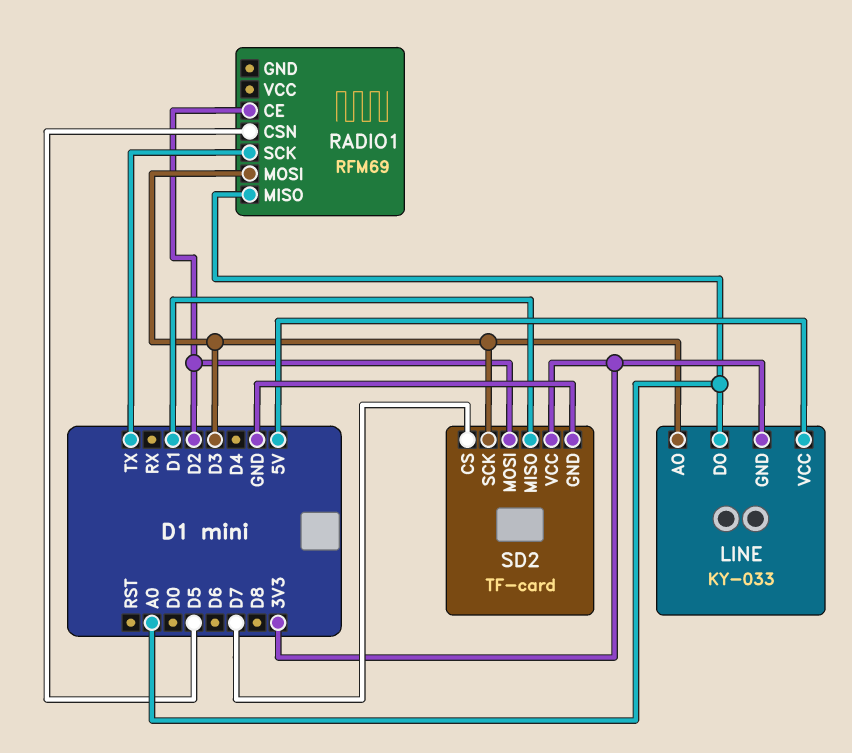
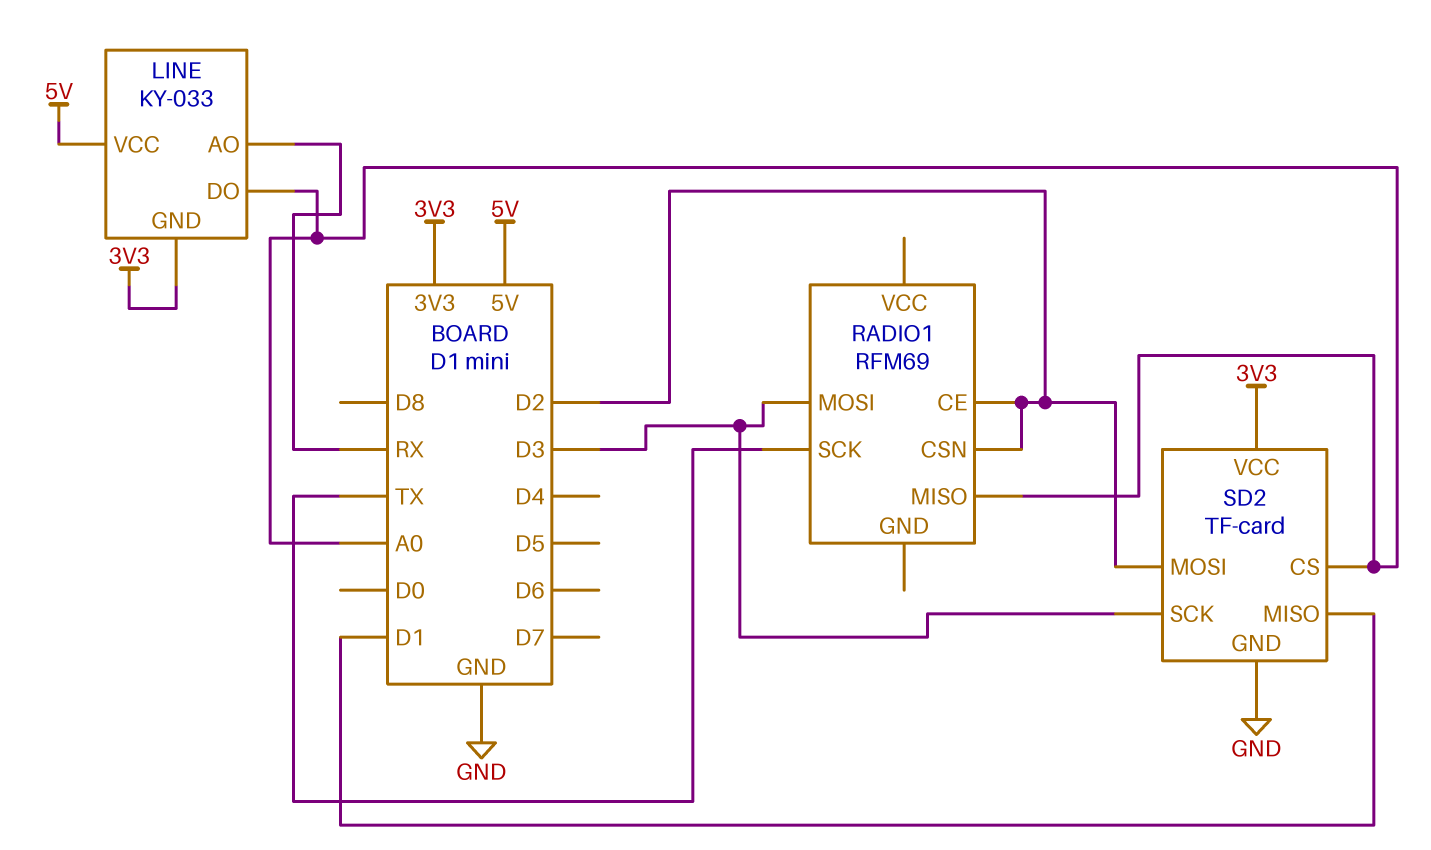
LINE pin AO: D3 -> RX
RADIO1 pin CSN: D5 -> D2
SD2 pin CS: D7 -> A0

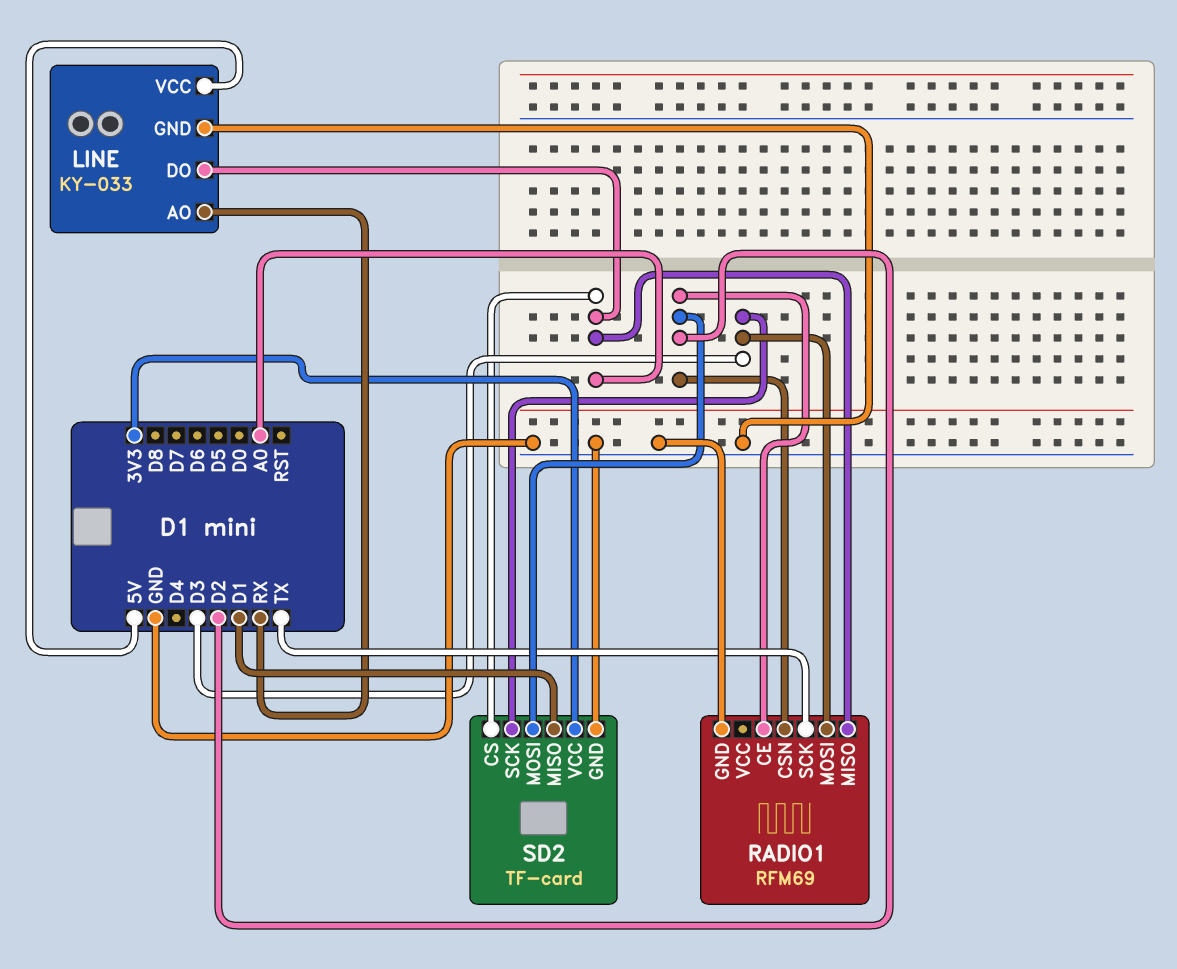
LINE pin GND: 3V3 -> GND
RADIO1 pin GND: none -> GND

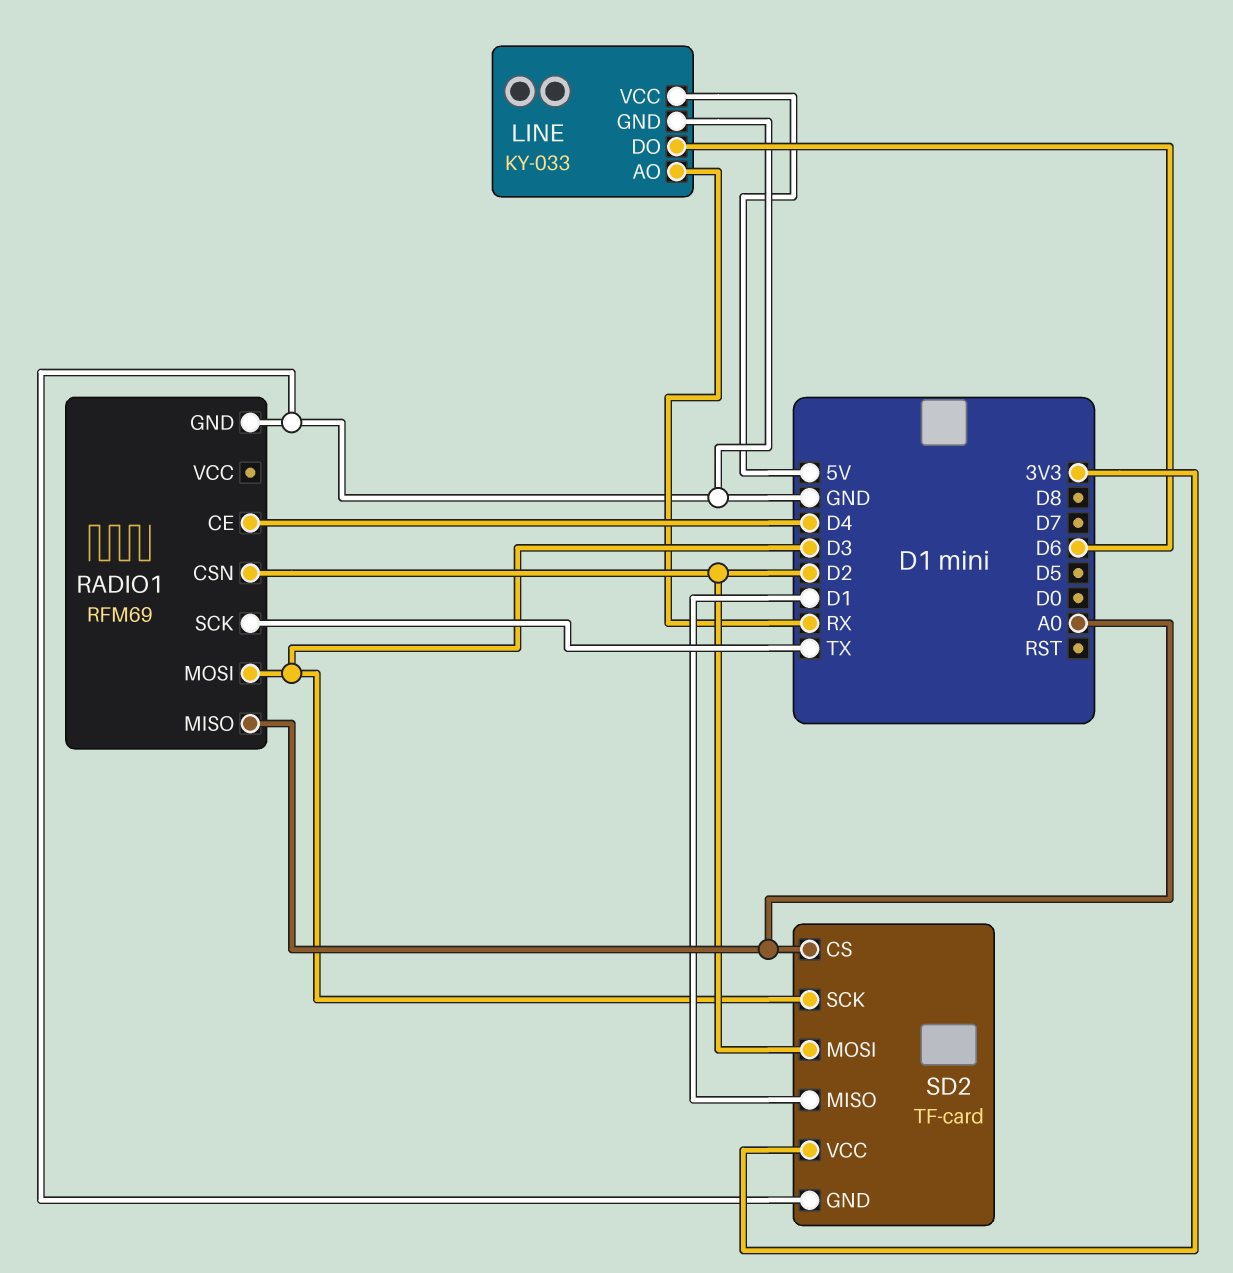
LINE pin DO: A0 -> D6
RADIO1 pin CE: D2 -> D4

